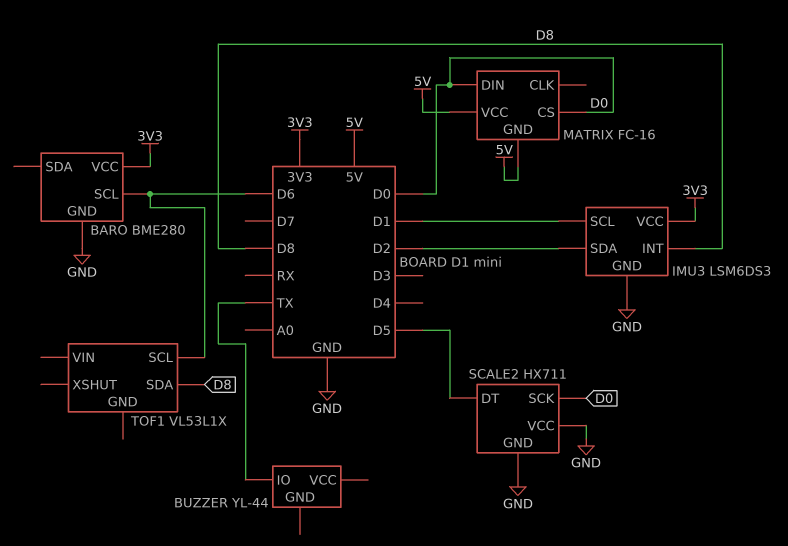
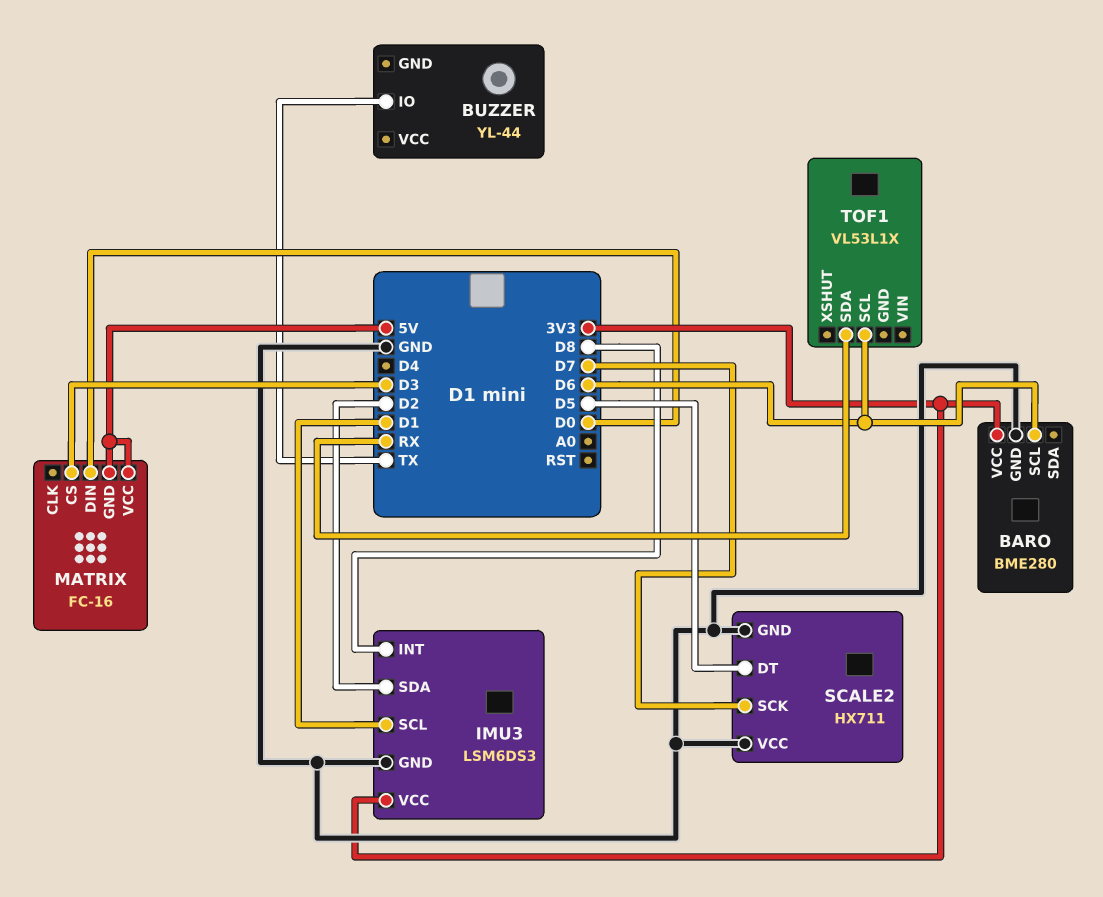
MATRIX pin CS: D0 -> D3
SCALE2 pin SCK: D0 -> D7
TOF1 pin SDA: D8 -> RX

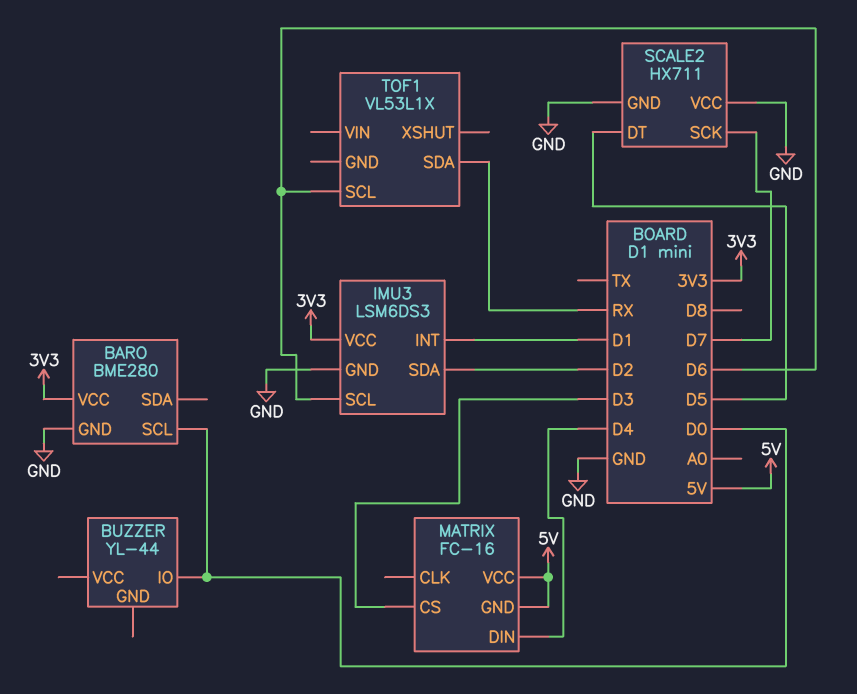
BARO pin SCL: D6 -> D0
BUZZER pin IO: TX -> D0
IMU3 pin INT: D8 -> D1
IMU3 pin SCL: D1 -> D6
MATRIX pin DIN: D0 -> D4

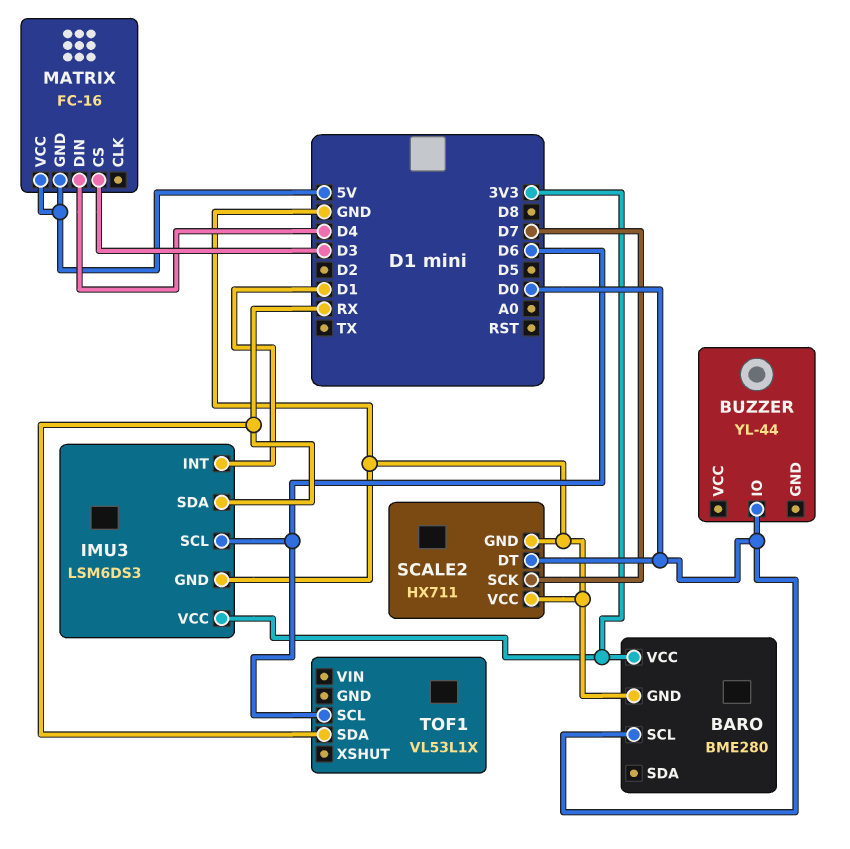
IMU3 pin SDA: D2 -> RX
SCALE2 pin DT: D5 -> D0

